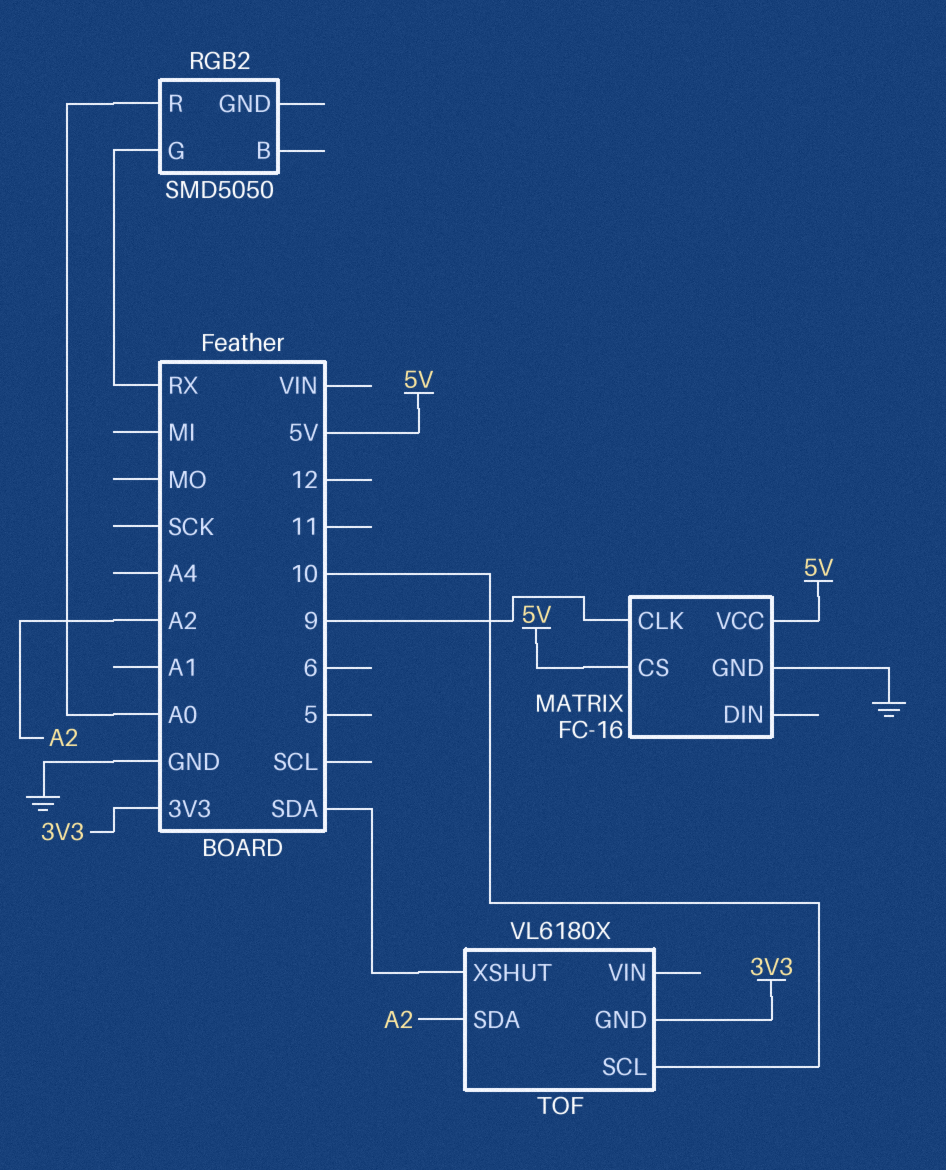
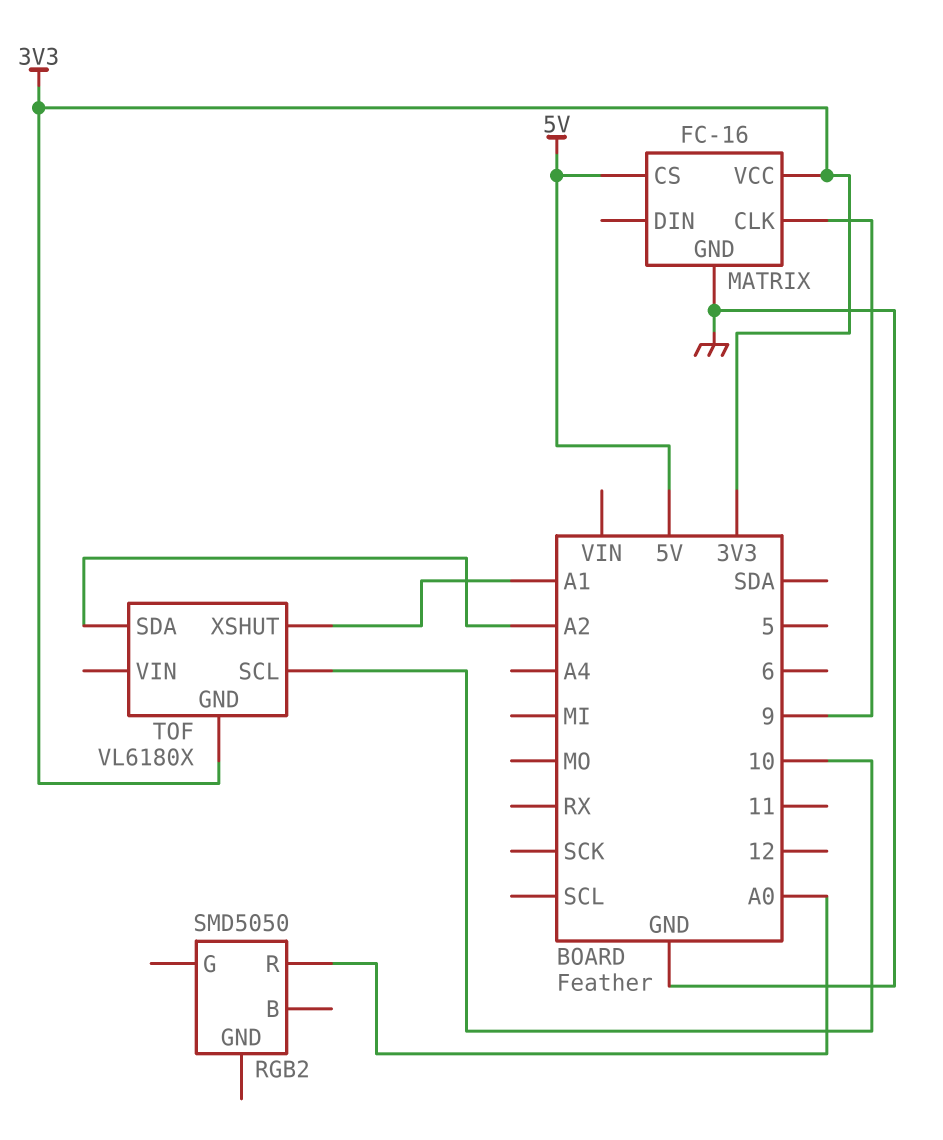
MATRIX pin VCC: 5V -> 3V3
RGB2 pin G: RX -> none
TOF pin XSHUT: SDA -> A1

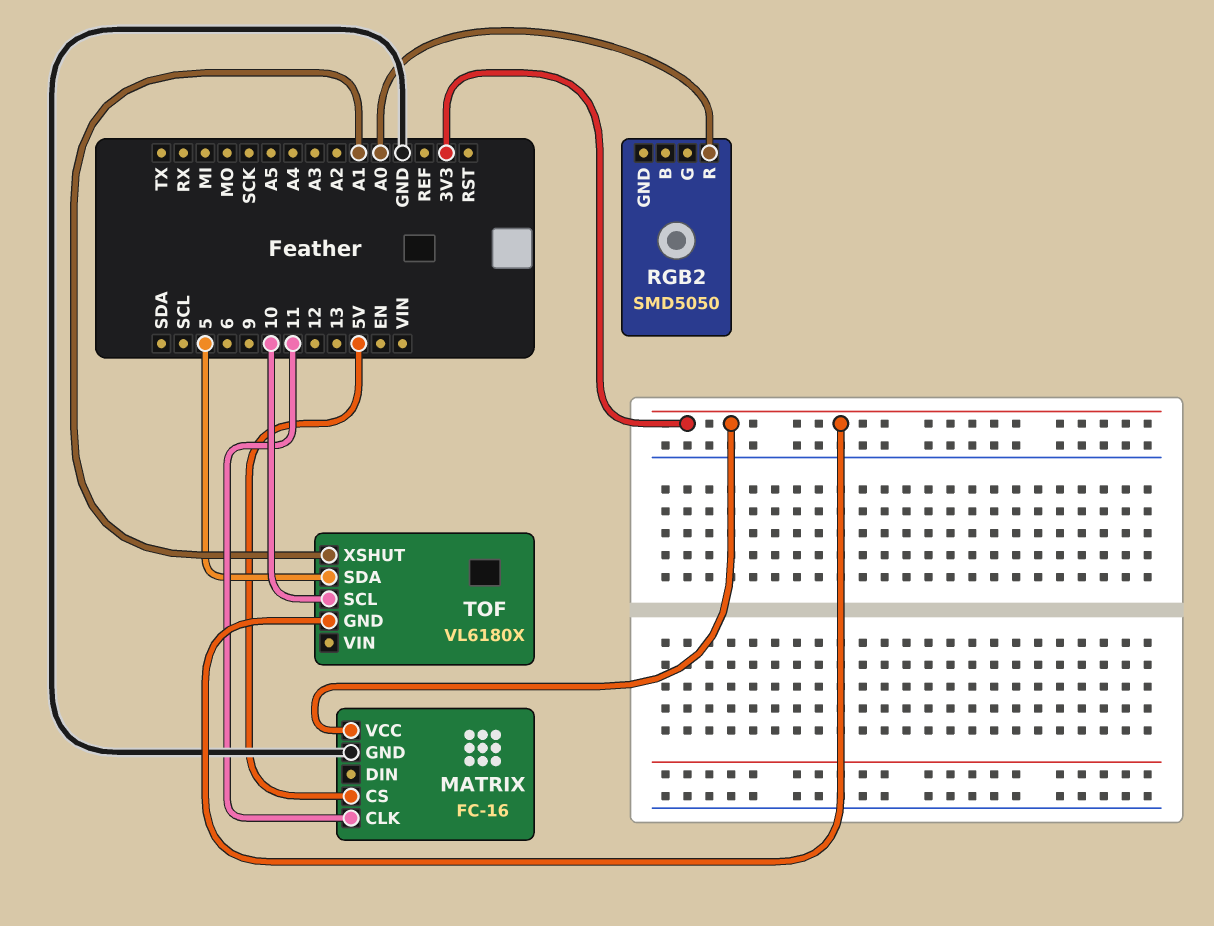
MATRIX pin CLK: 9 -> 11
TOF pin SDA: A2 -> 5

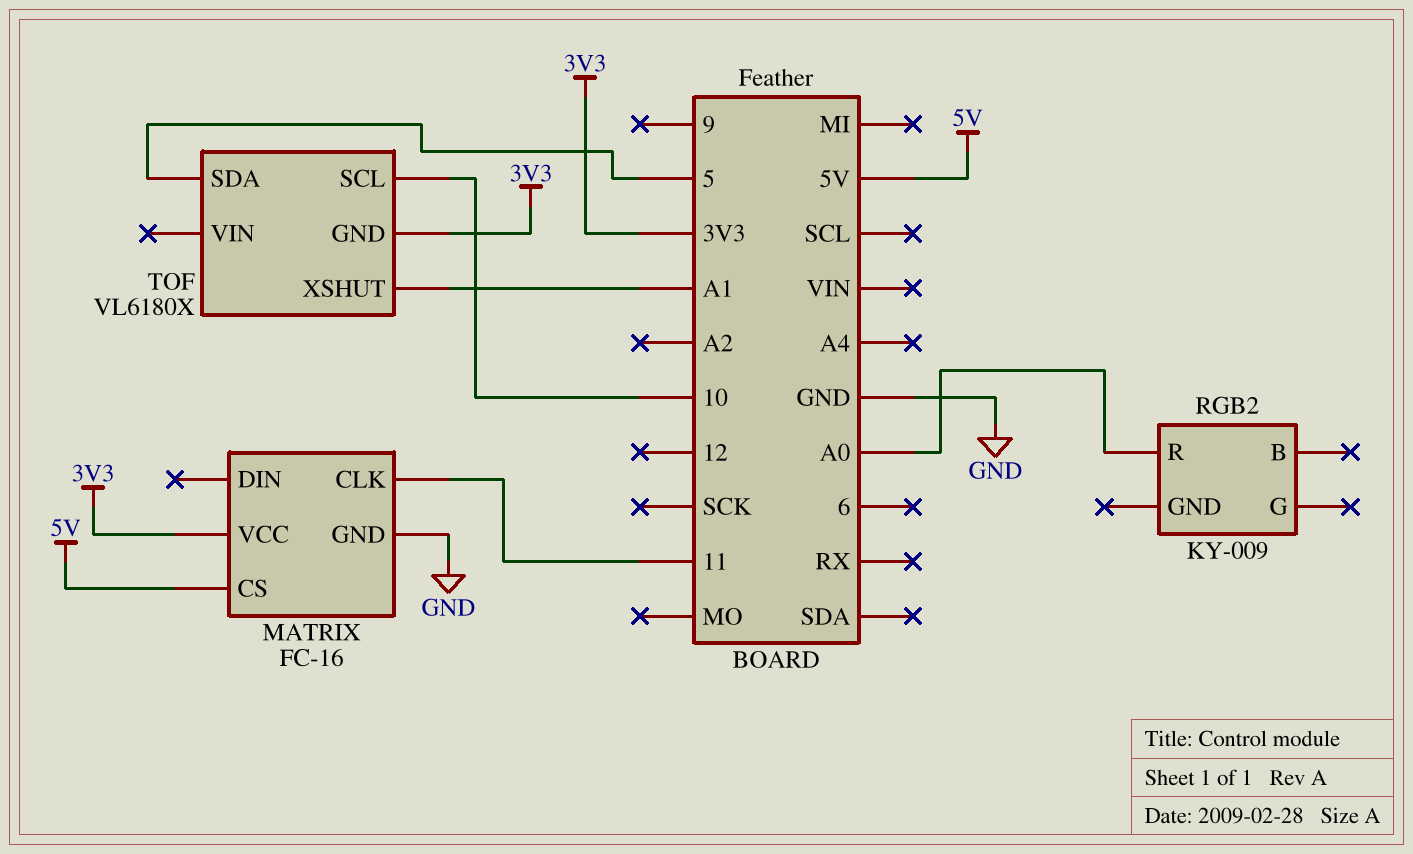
RGB2: SMD5050 -> KY-009

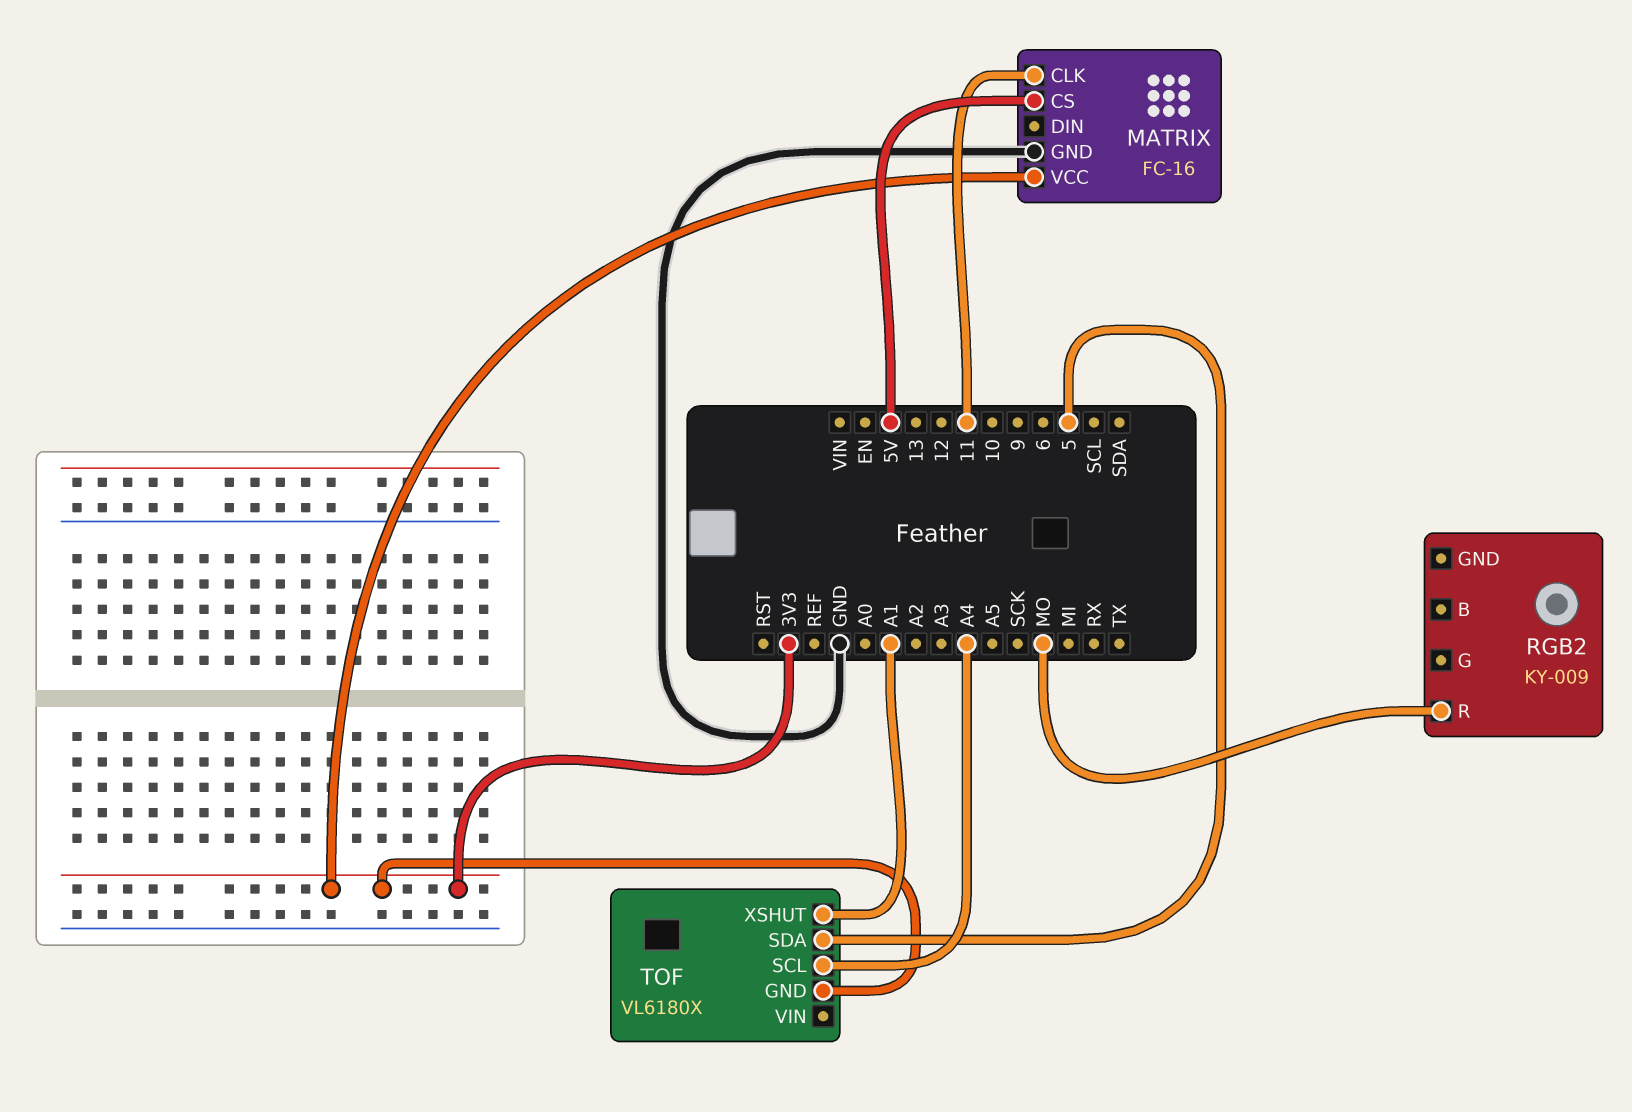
RGB2 pin R: A0 -> MO
TOF pin SCL: 10 -> A4

